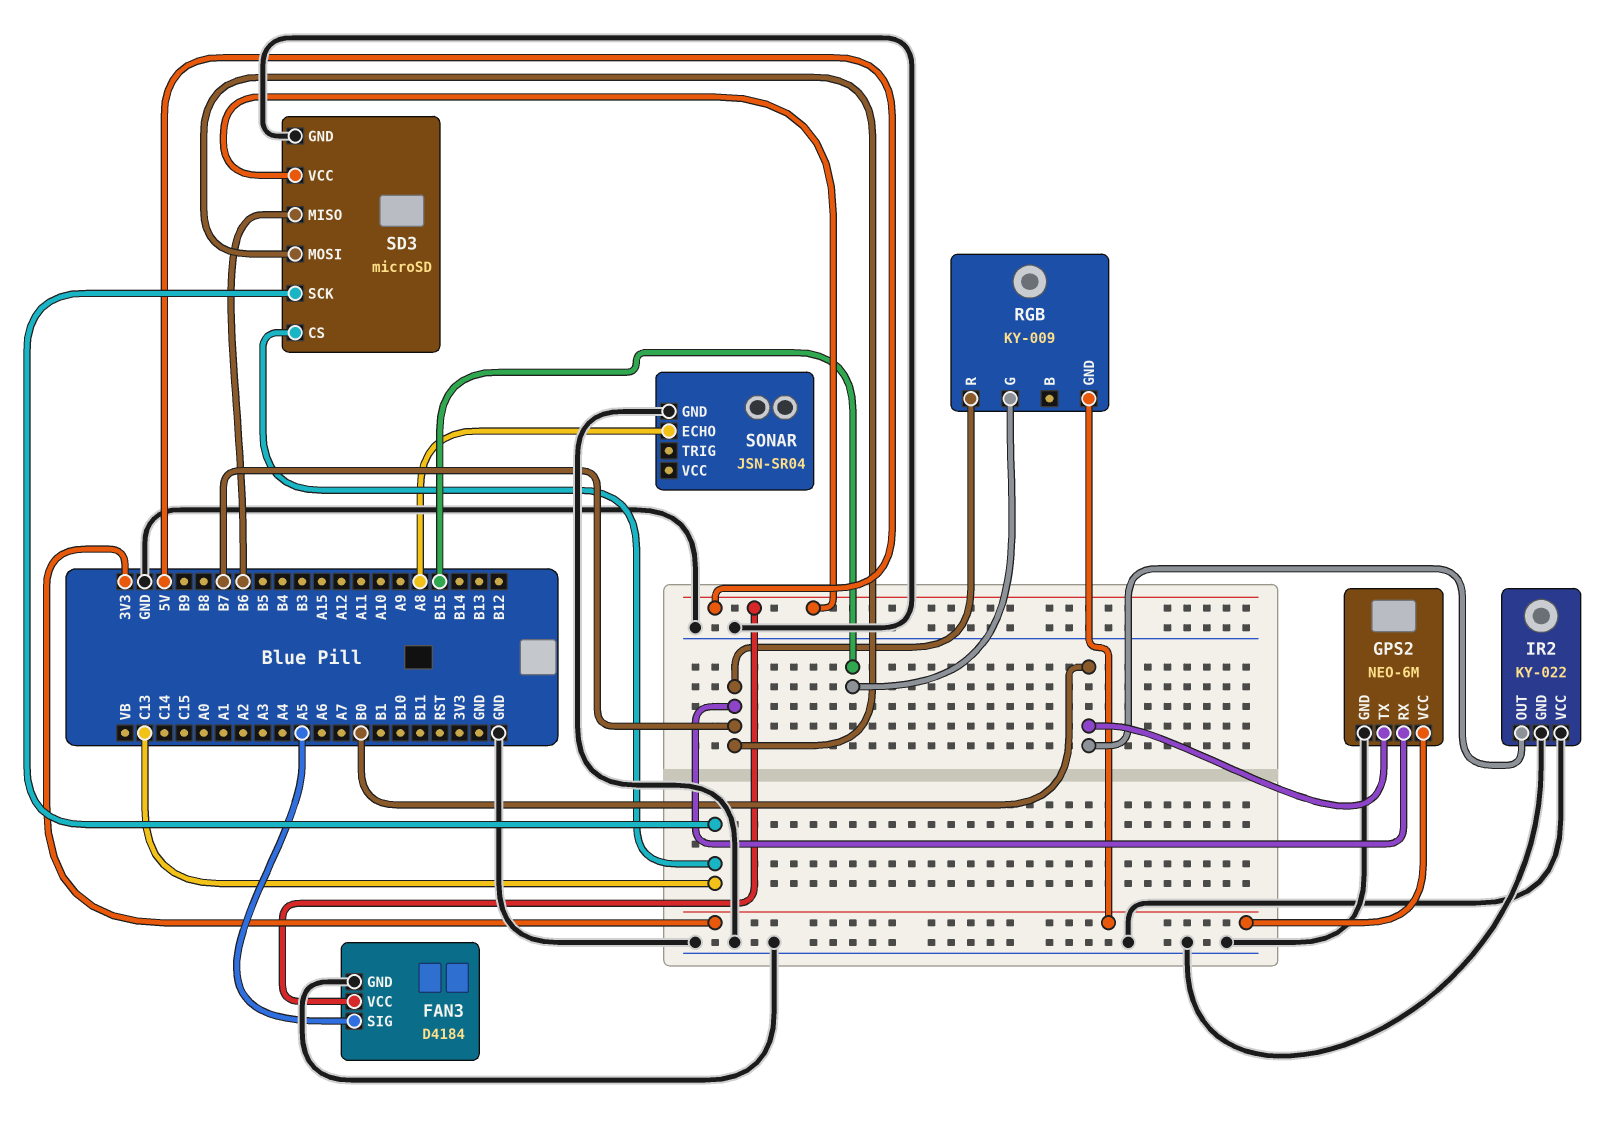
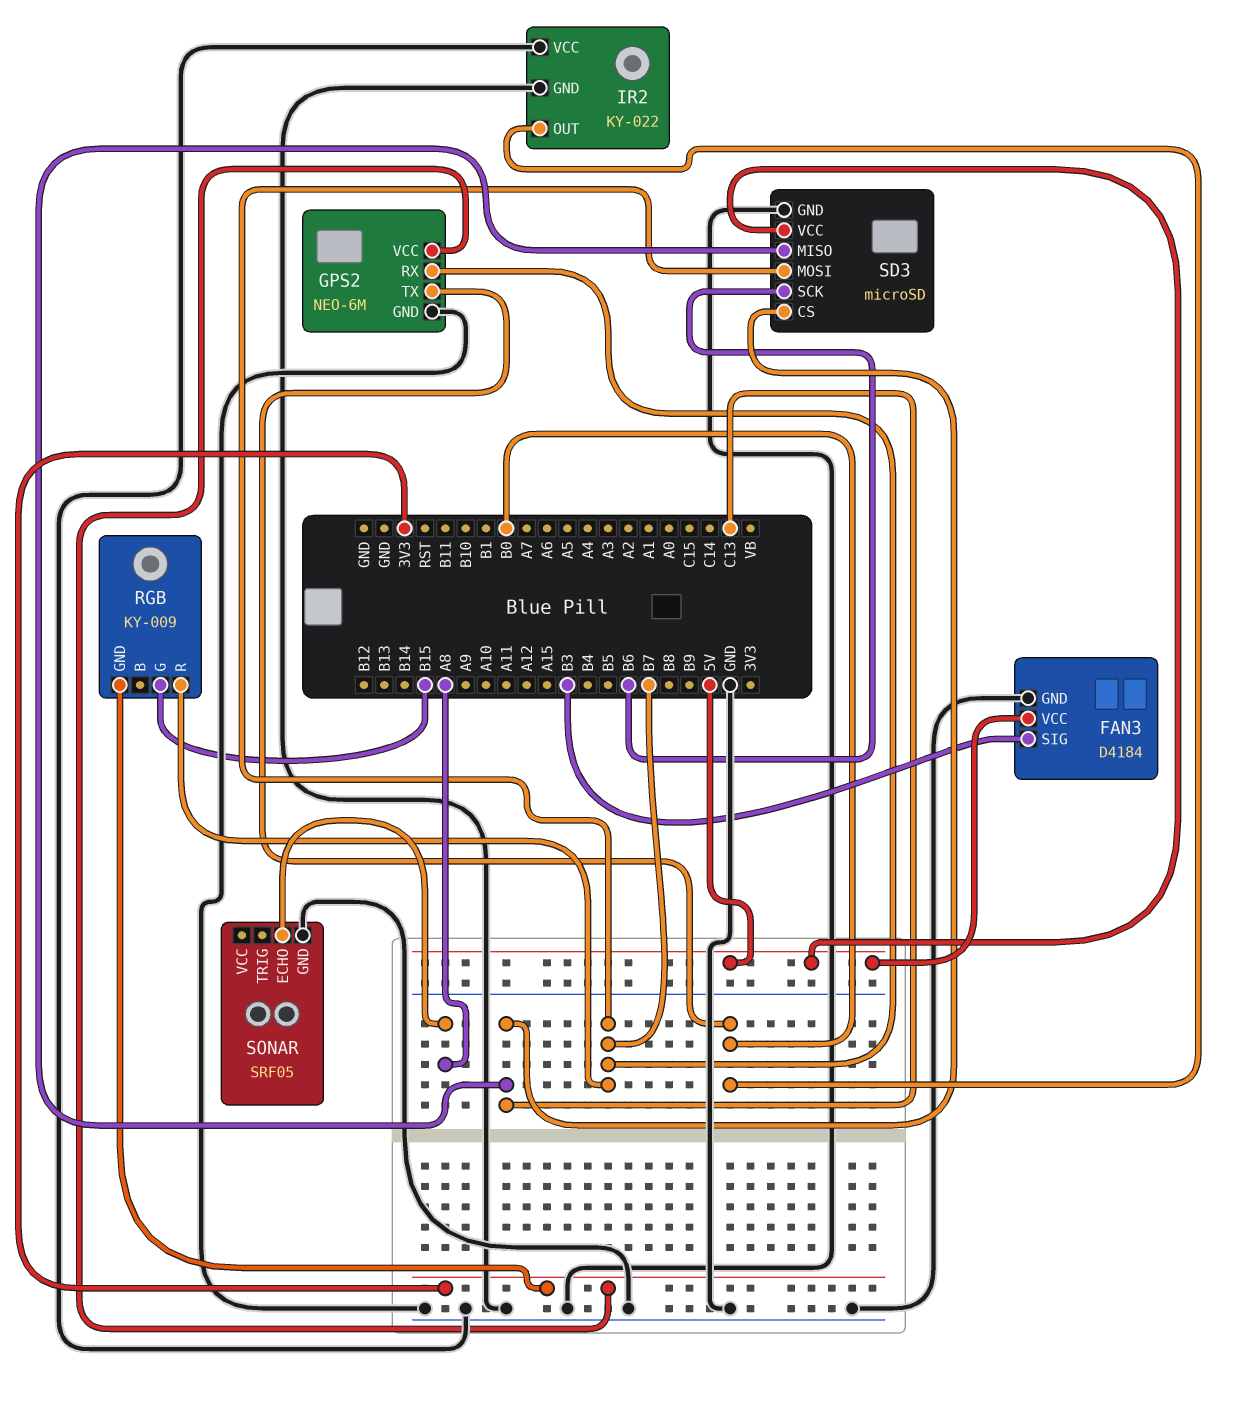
FAN3 pin SIG: A5 -> B3
SD3 pin MISO: B6 -> C13
SD3 pin SCK: C13 -> B6
SONAR: JSN-SR04 -> SRF05

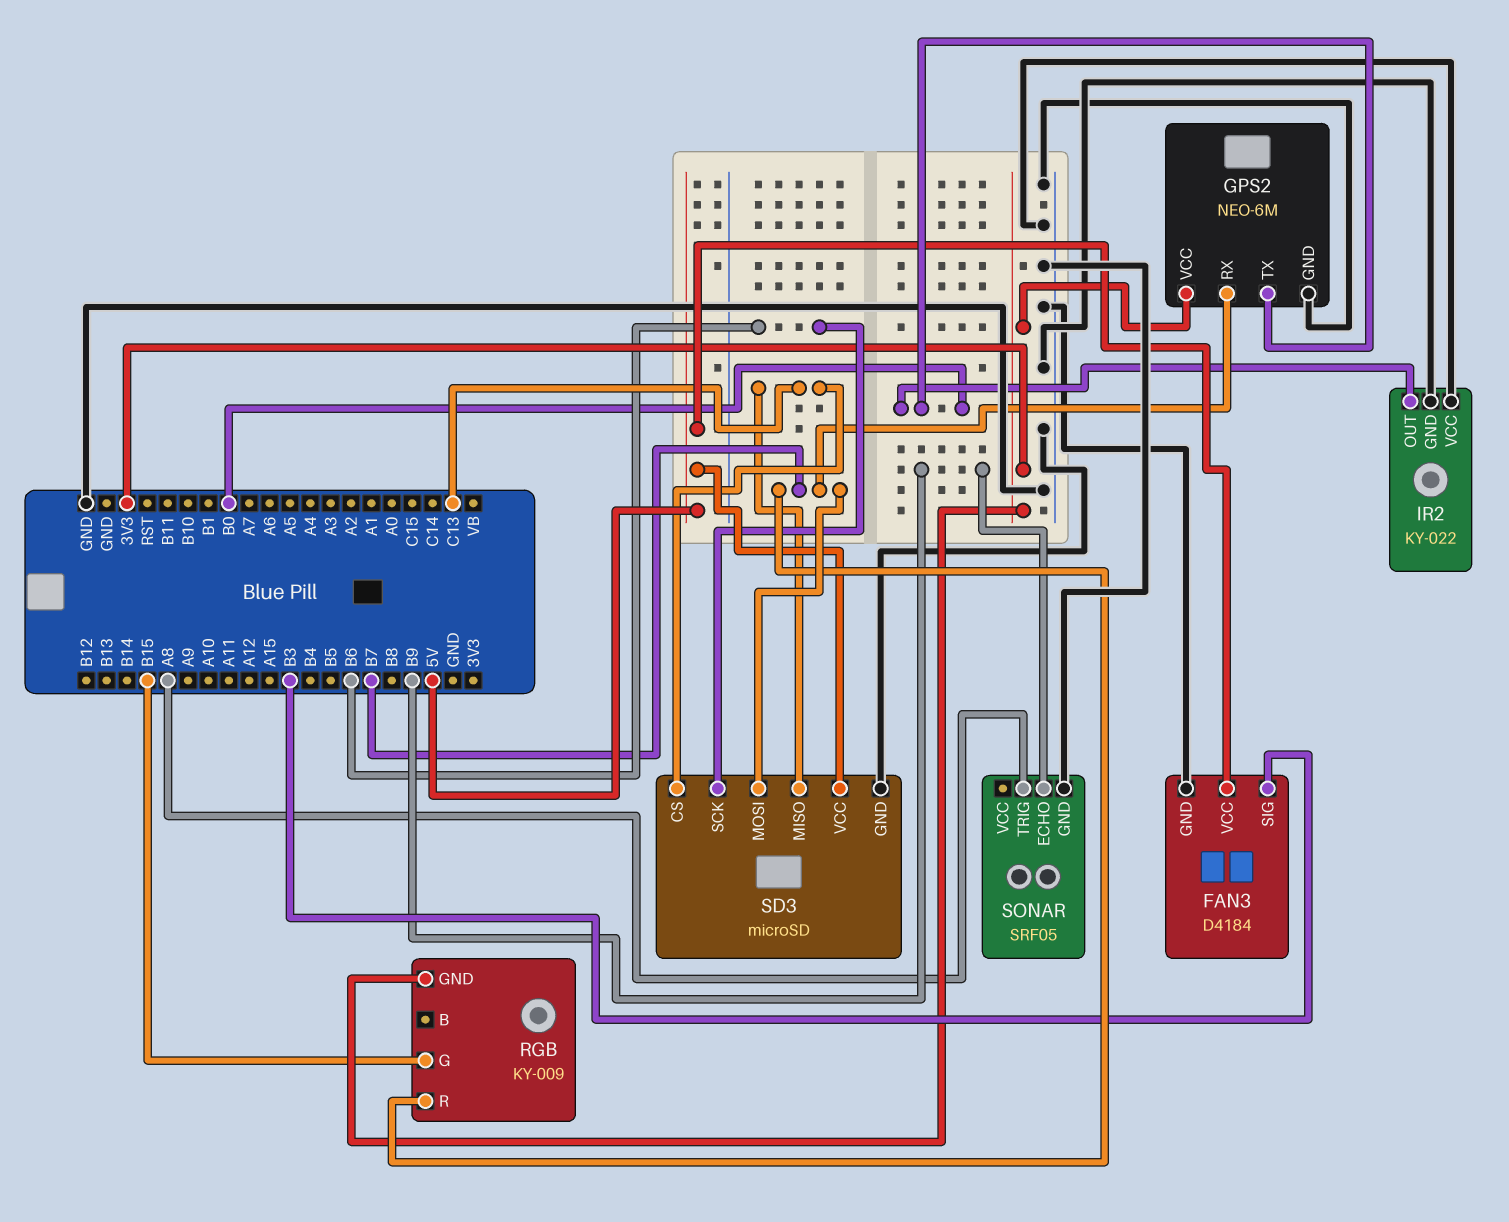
SONAR pin ECHO: A8 -> B9
SONAR pin TRIG: none -> A8

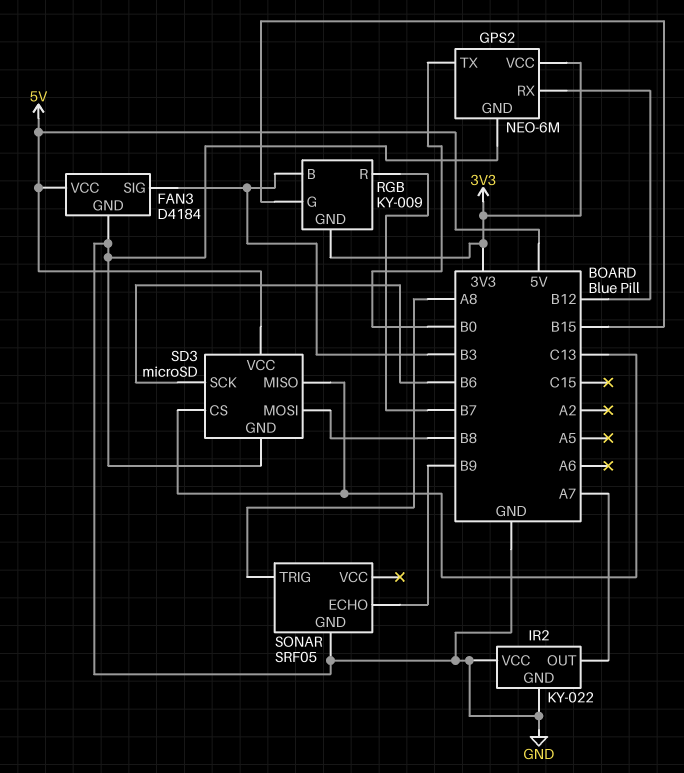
GPS2 pin RX: B7 -> B12
IR2 pin OUT: B0 -> A7
RGB pin B: none -> B3
SD3 pin MOSI: B7 -> B8

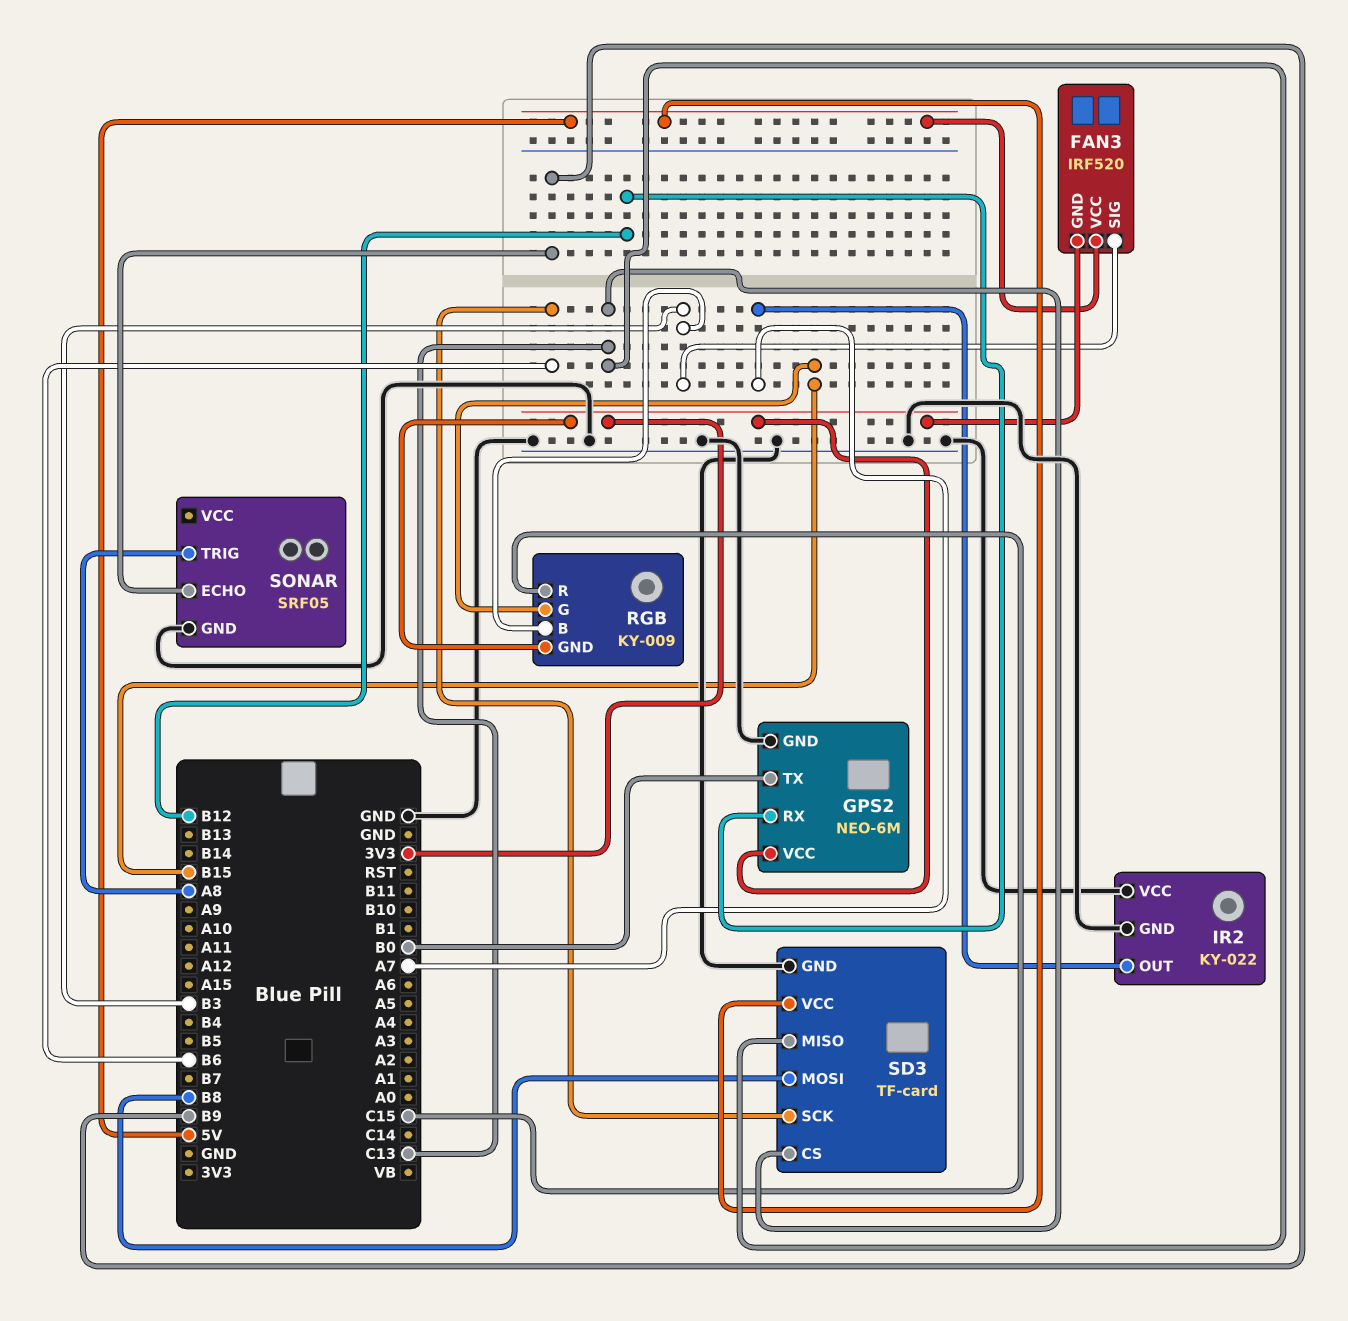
FAN3: D4184 -> IRF520
FAN3 pin GND: GND -> 3V3
RGB pin R: B7 -> C15
SD3: microSD -> TF-card

